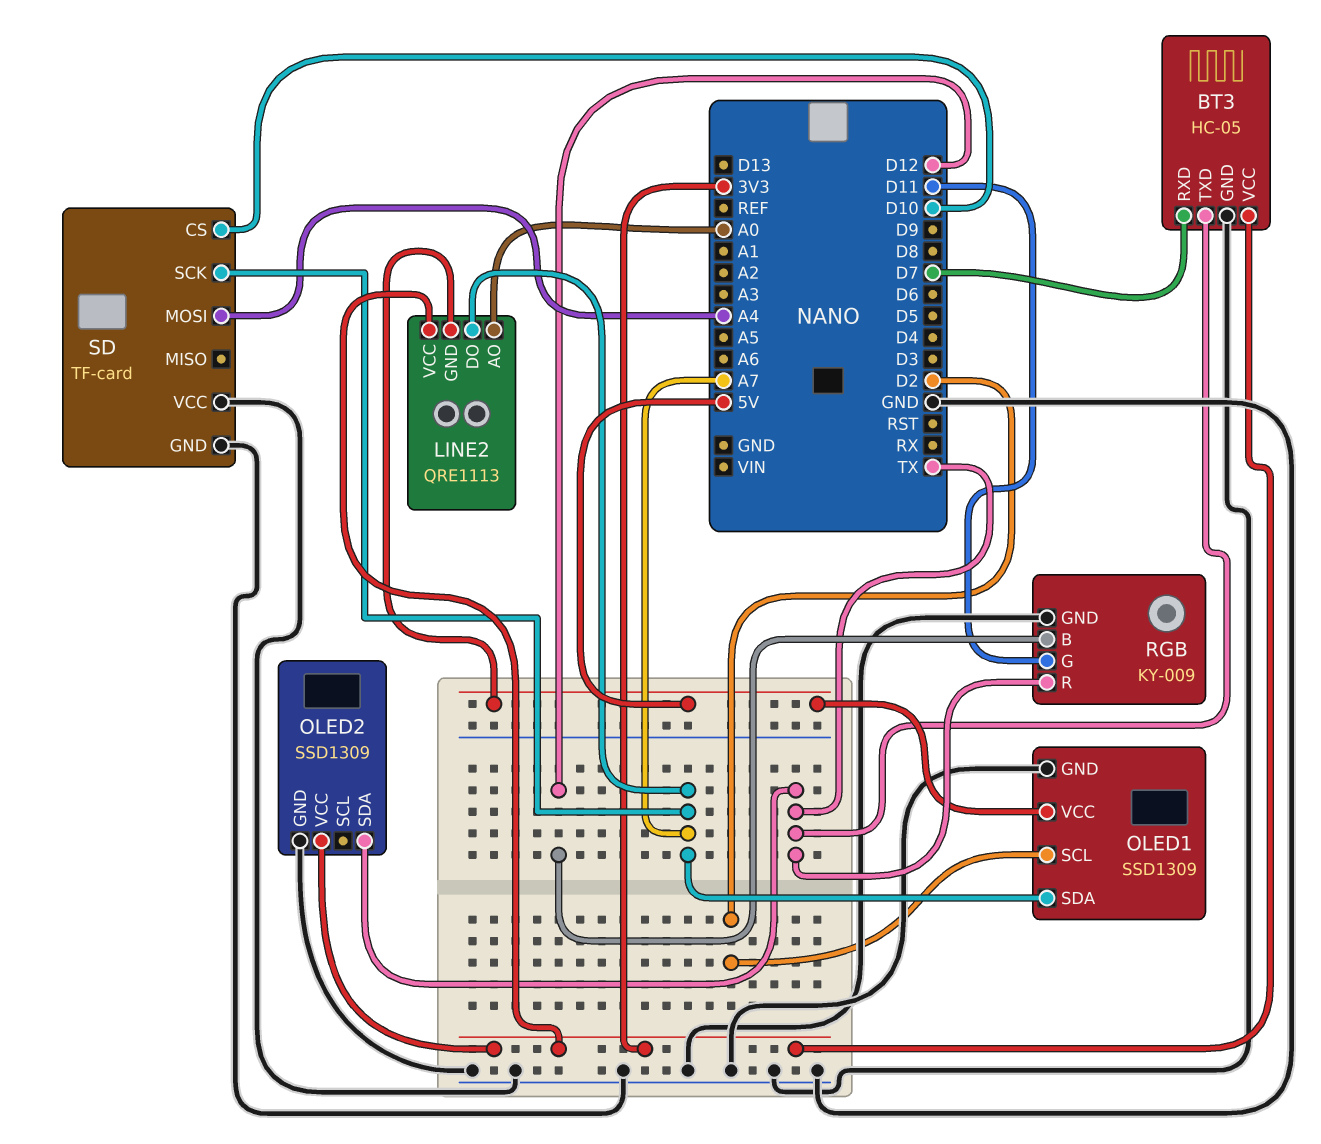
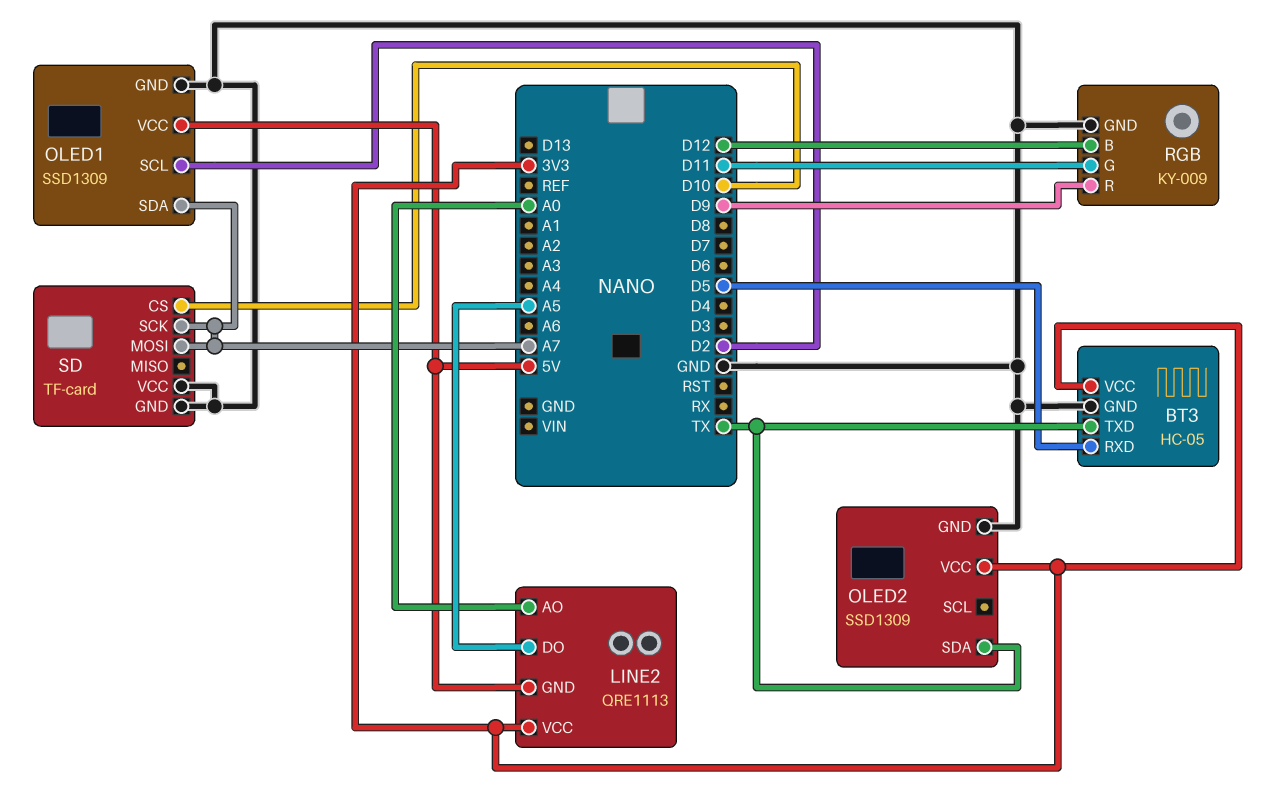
BT3 pin RXD: D7 -> D5
LINE2 pin DO: A7 -> A5
RGB pin R: TX -> D9
SD pin MOSI: A4 -> A7

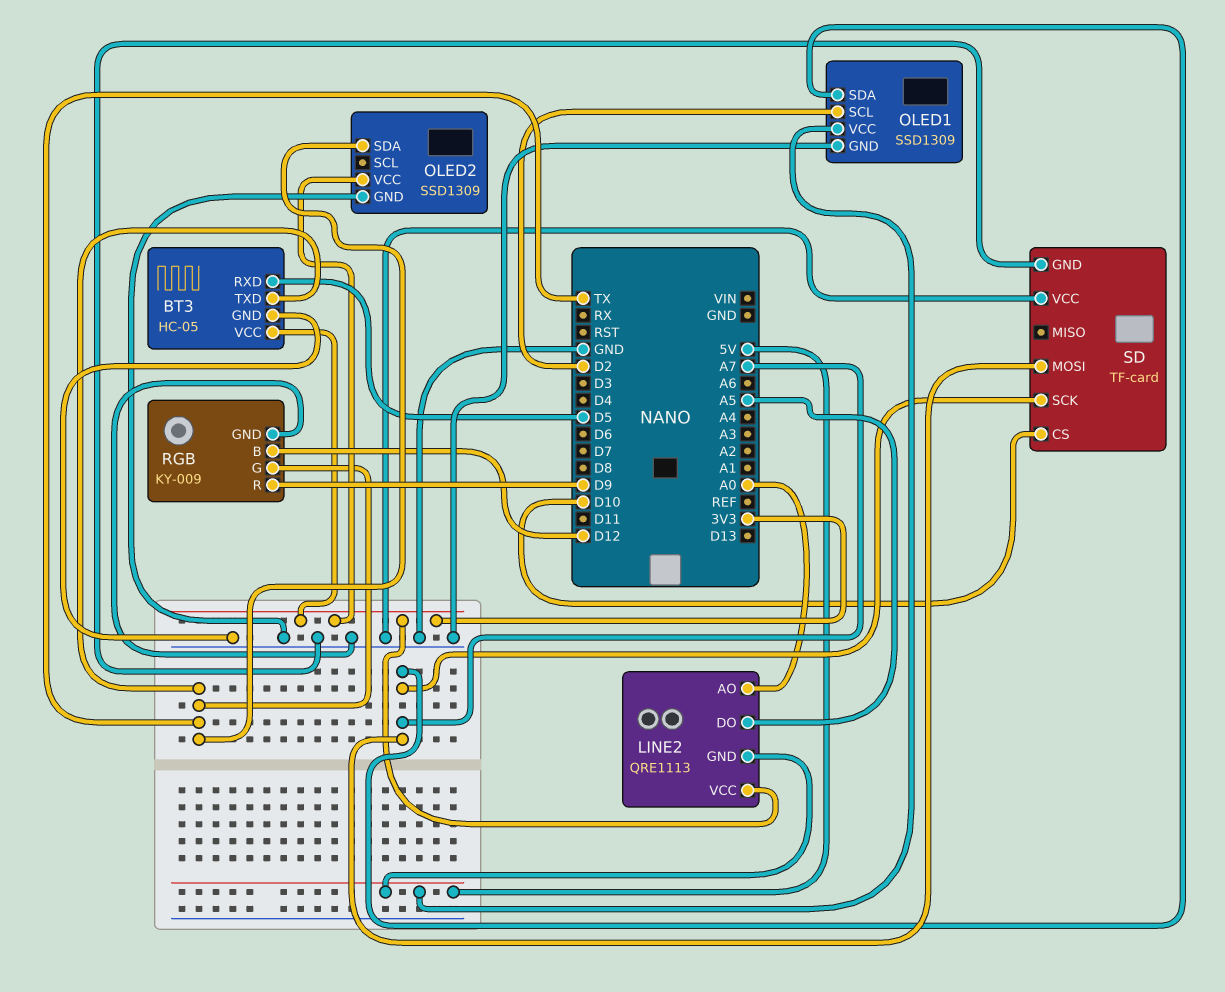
RGB pin G: D11 -> TX

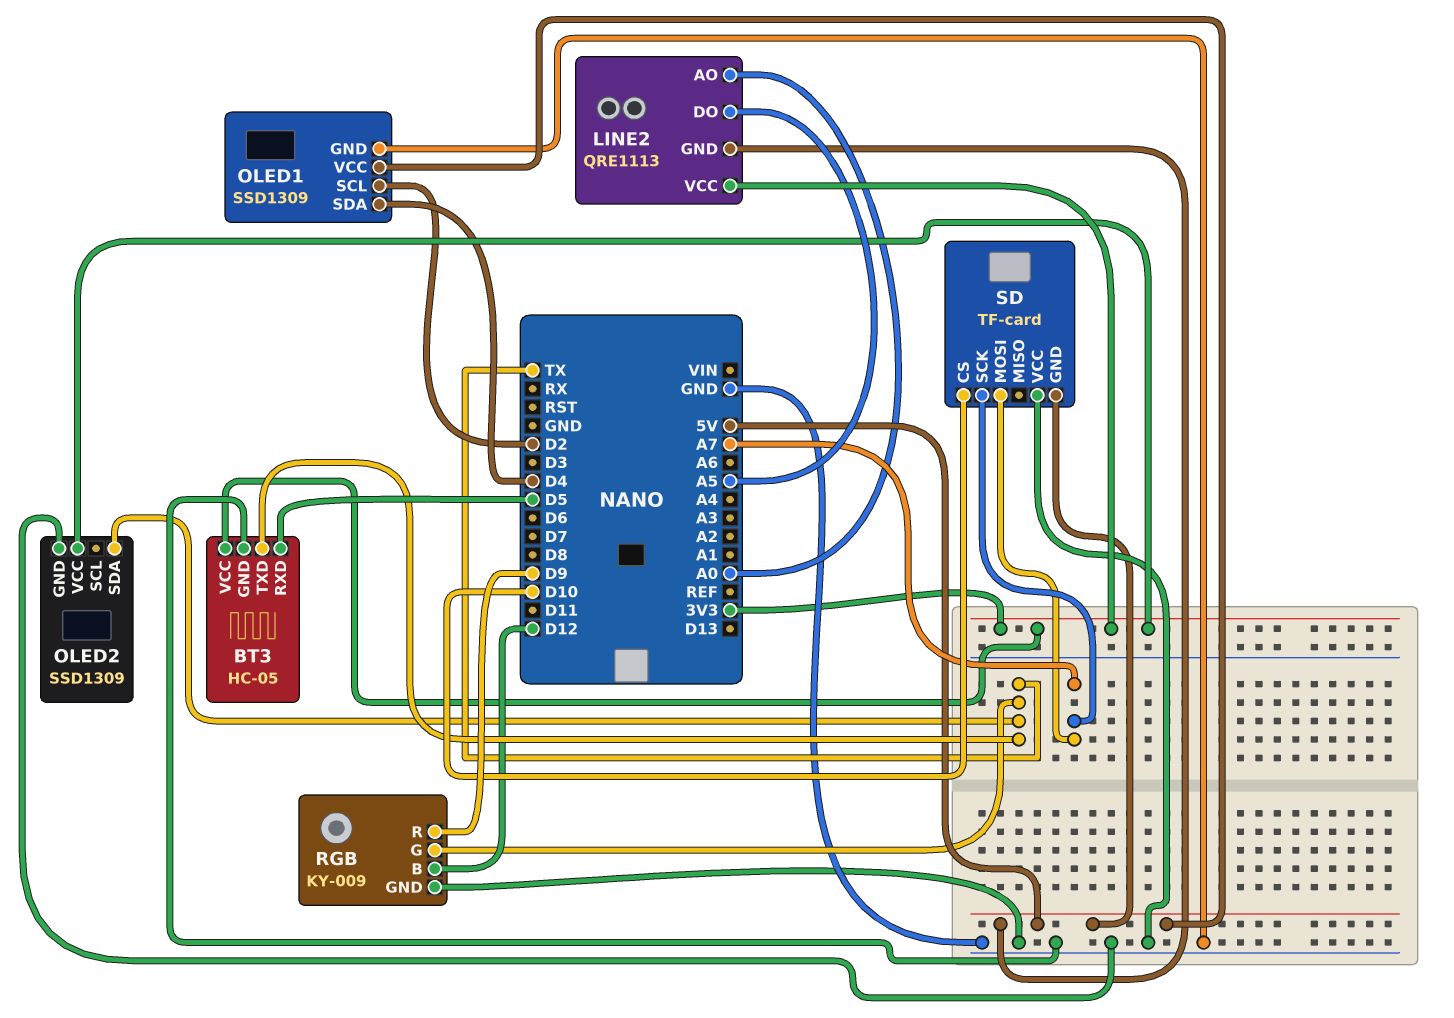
OLED1 pin SDA: A7 -> D4
SD pin GND: GND -> 5V

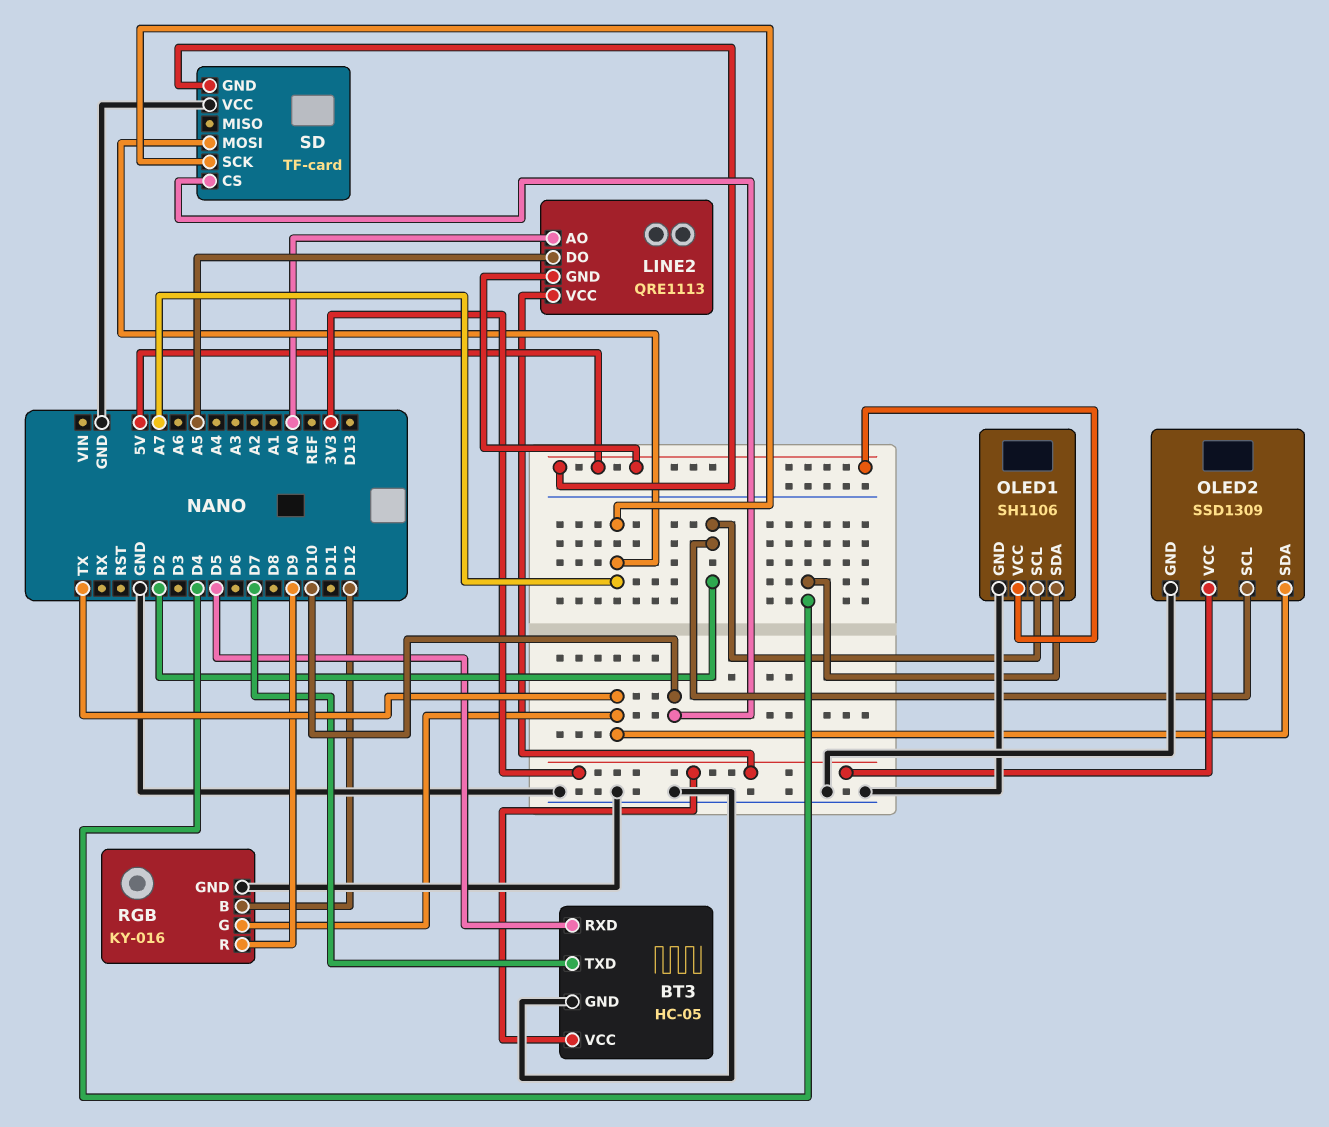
BT3 pin TXD: TX -> D7
OLED1: SSD1309 -> SH1106
OLED2 pin SCL: none -> D2
RGB: KY-009 -> KY-016

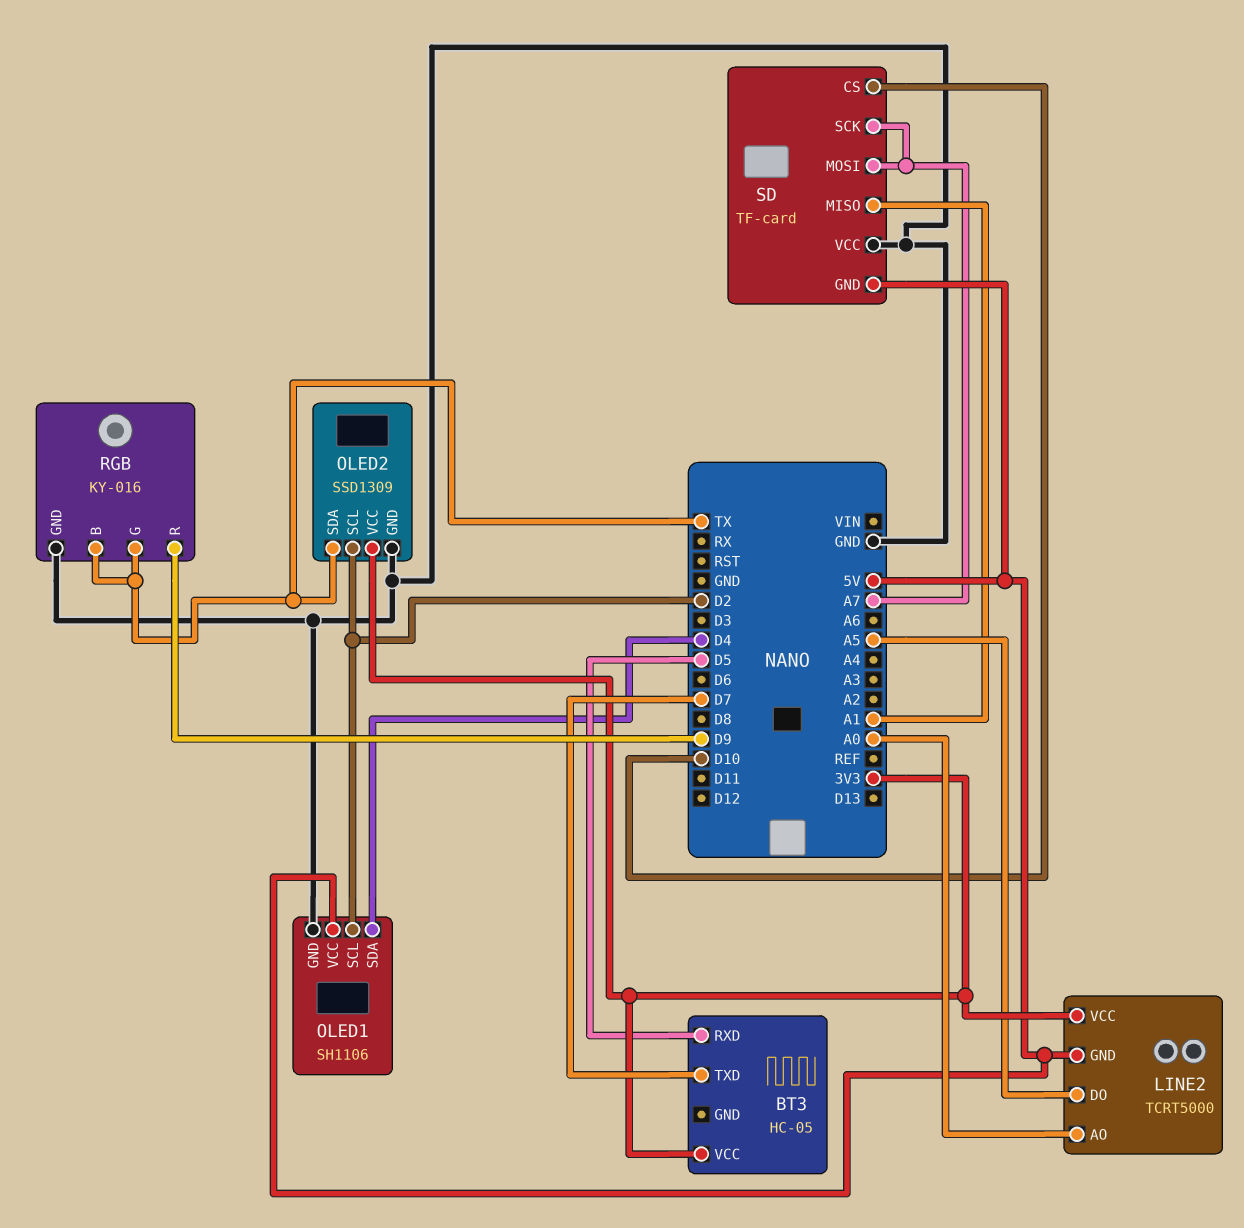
BT3 pin GND: GND -> none
LINE2: QRE1113 -> TCRT5000
RGB pin B: D12 -> TX
SD pin MISO: none -> A1

